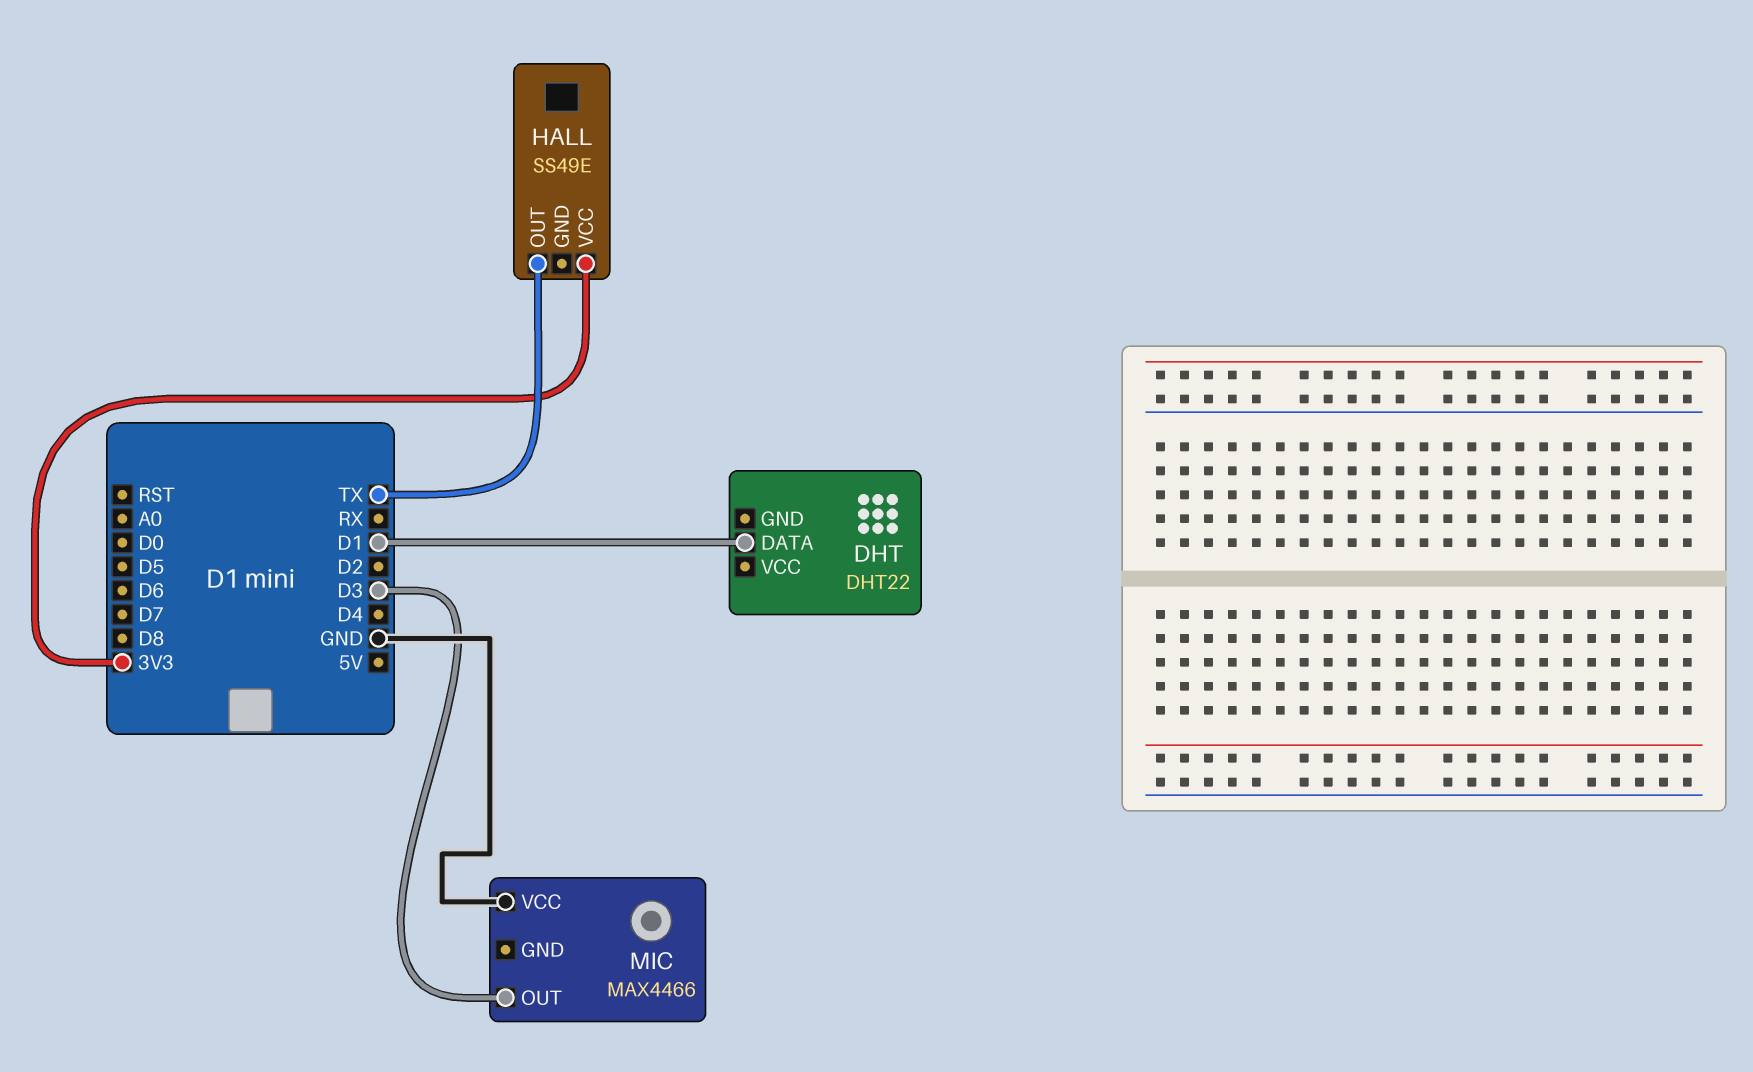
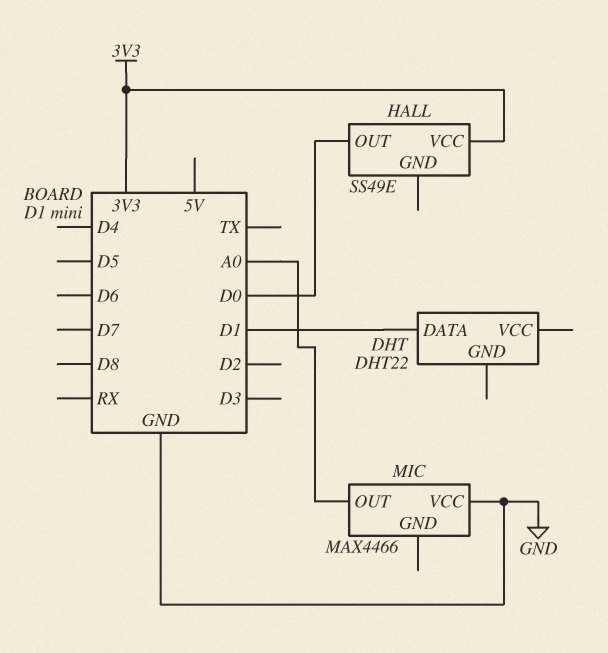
HALL pin OUT: TX -> D0
MIC pin OUT: D3 -> A0

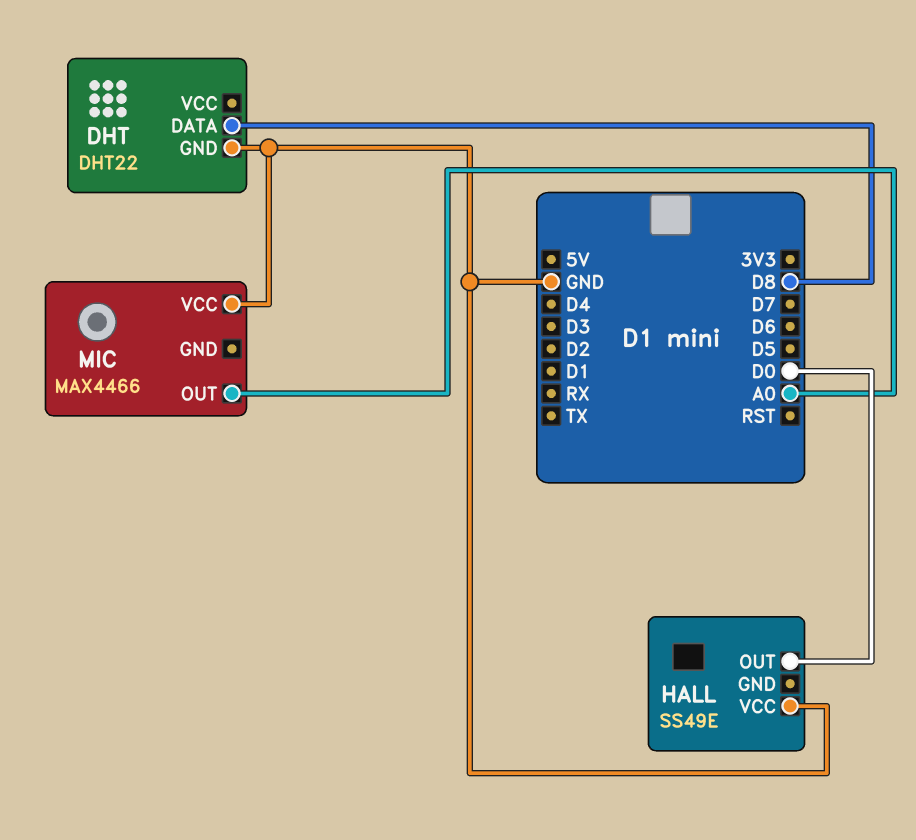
DHT pin DATA: D1 -> D8
DHT pin GND: none -> GND
HALL pin VCC: 3V3 -> GND

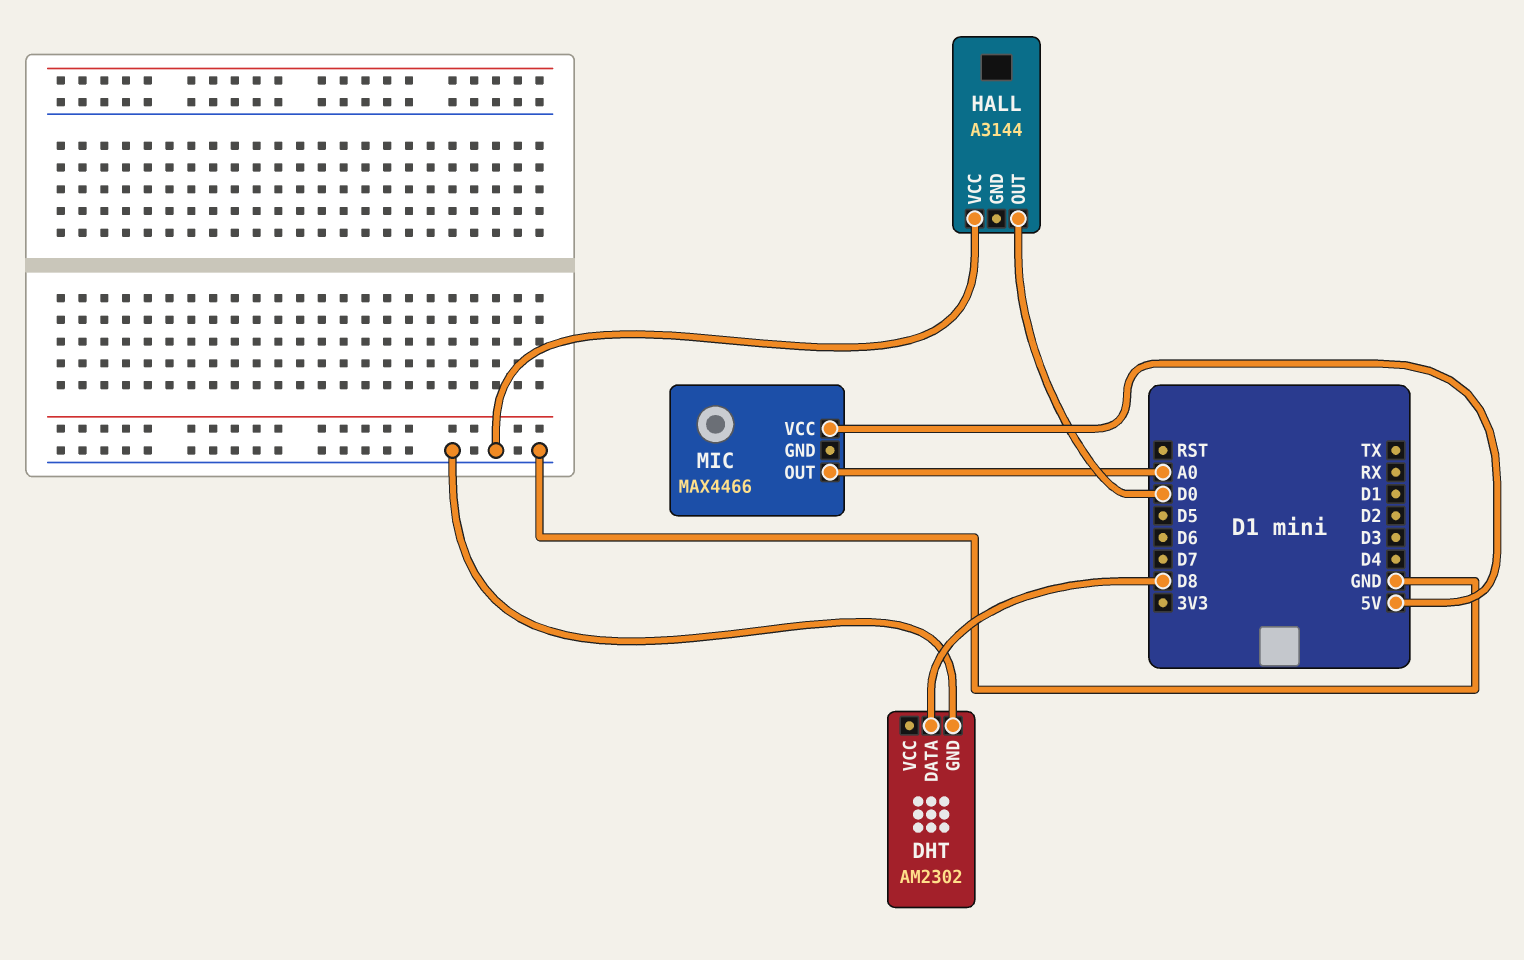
DHT: DHT22 -> AM2302
HALL: SS49E -> A3144
MIC pin VCC: GND -> 5V

